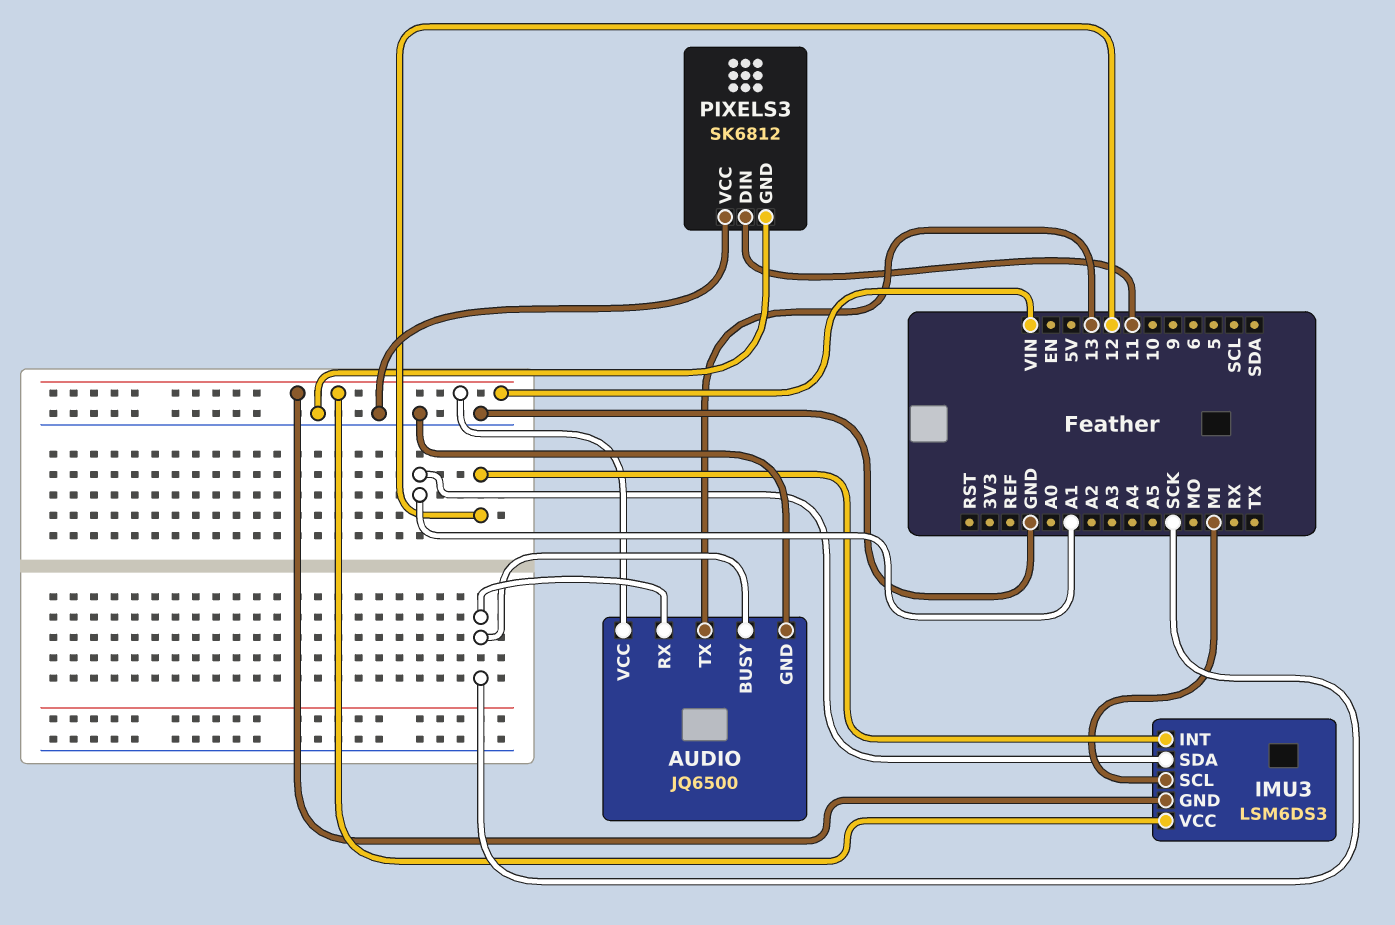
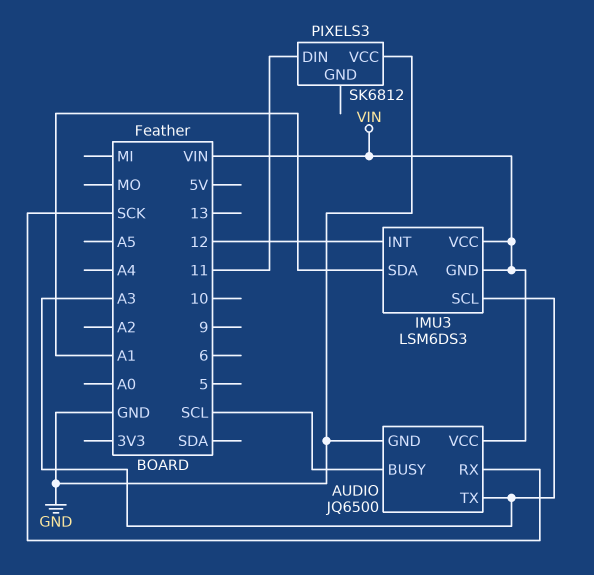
AUDIO pin BUSY: SCK -> SCL
AUDIO pin TX: 13 -> A3
IMU3 pin SCL: MI -> A3
PIXELS3 pin GND: GND -> none

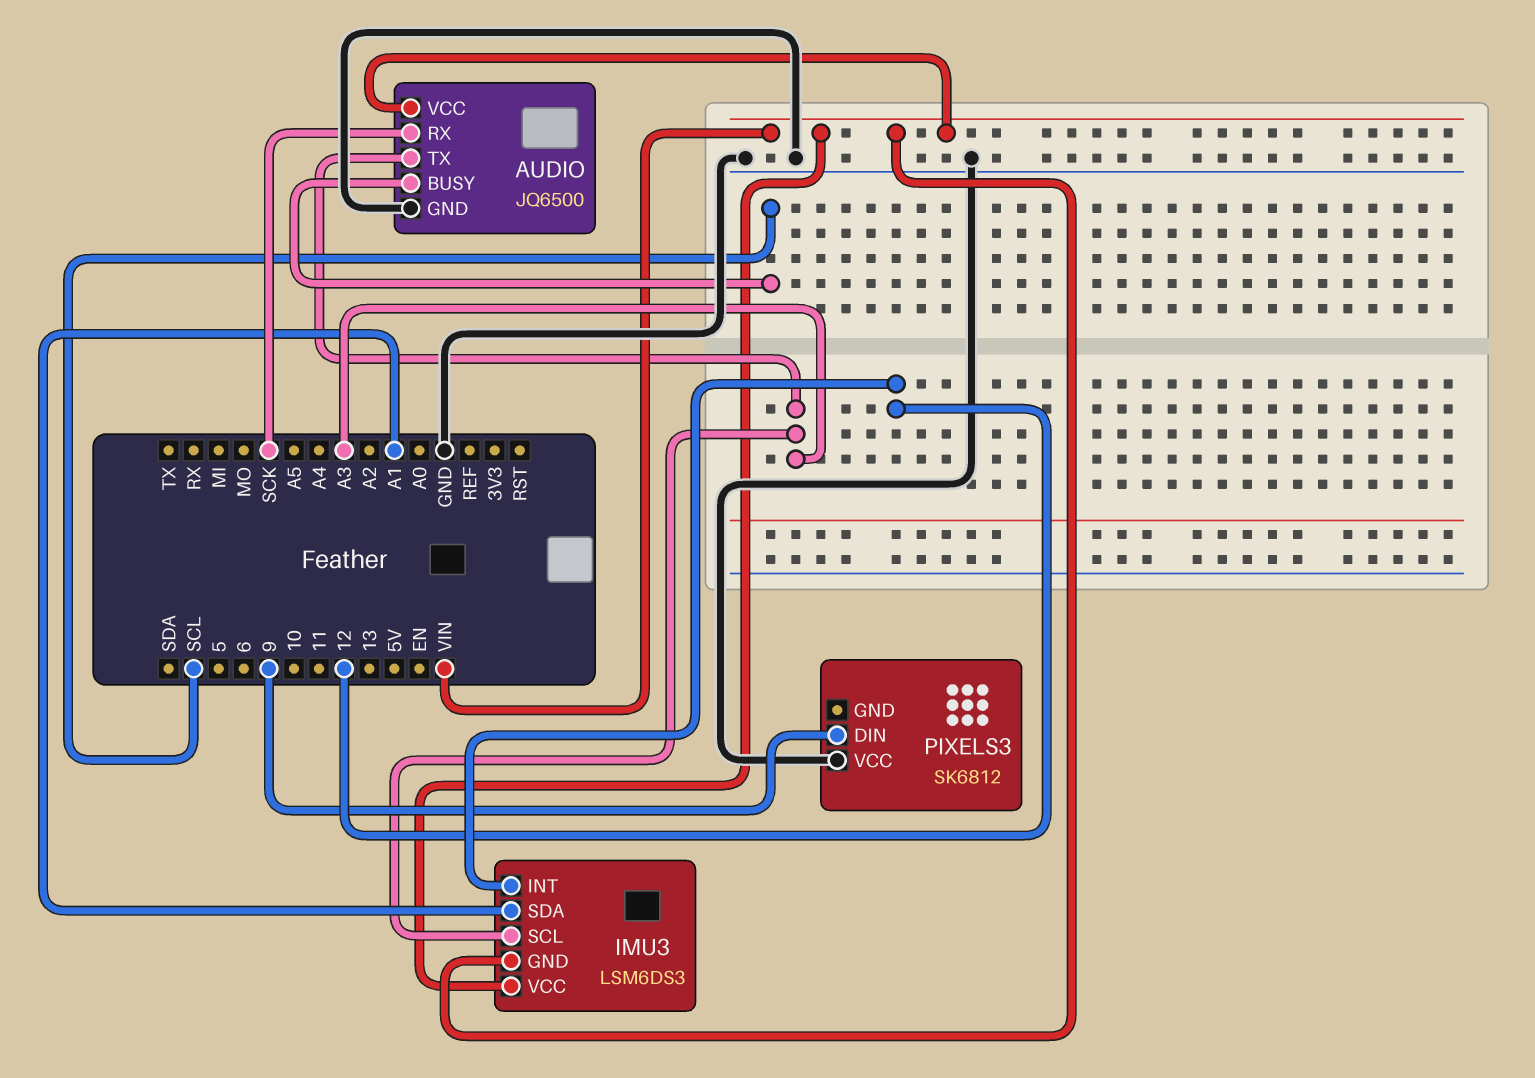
PIXELS3 pin DIN: 11 -> 9

